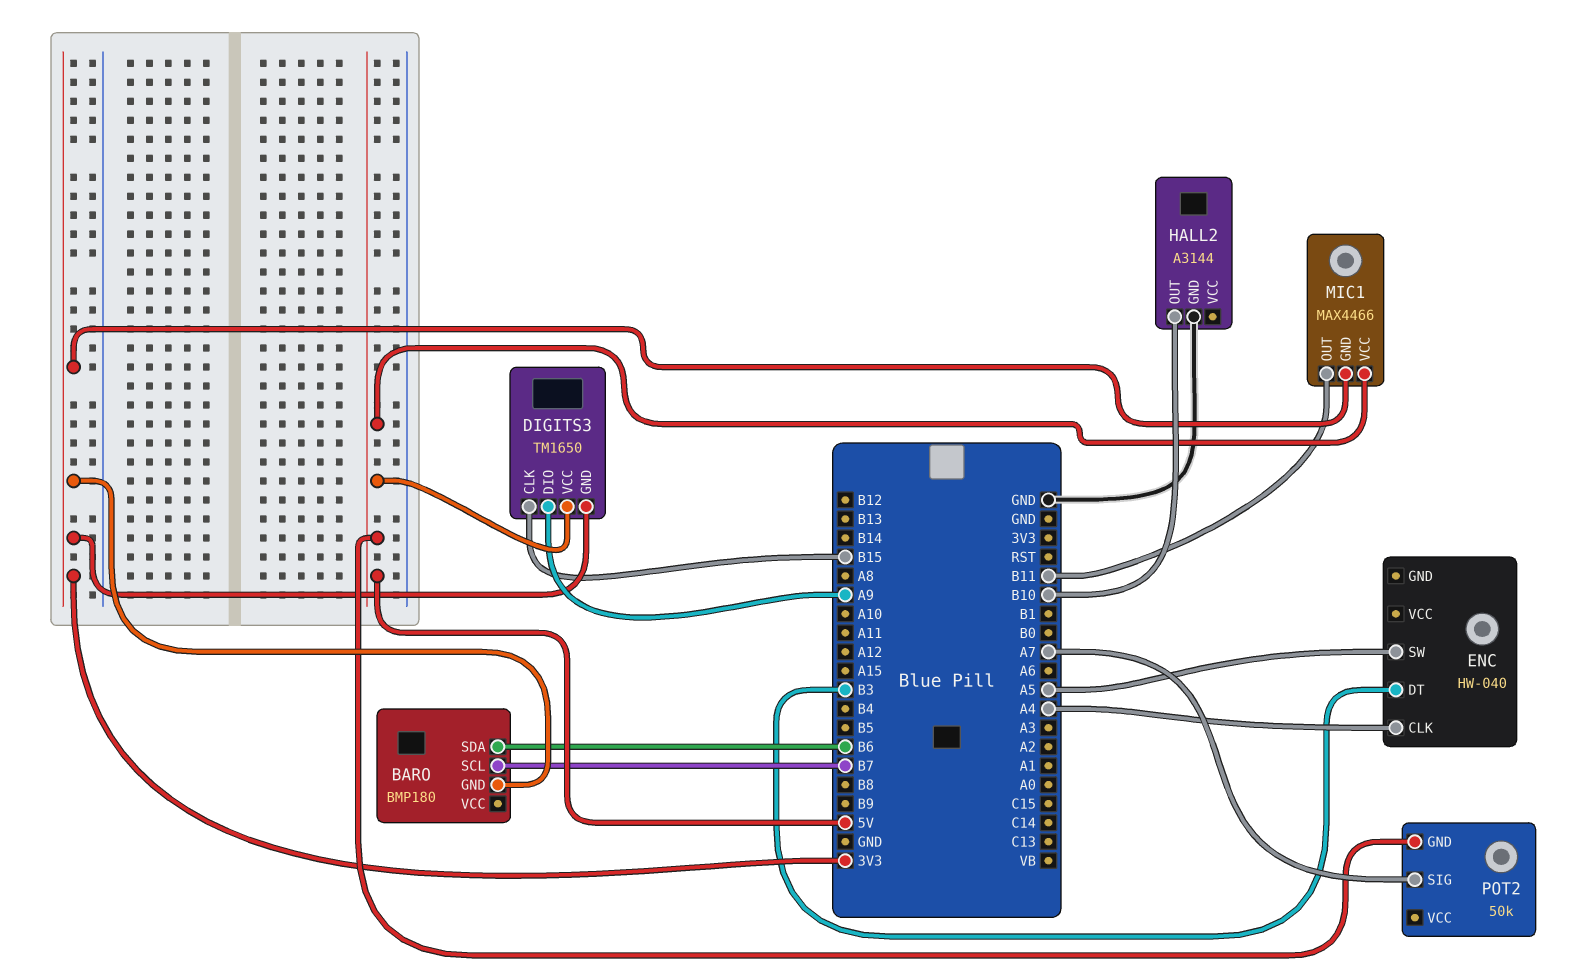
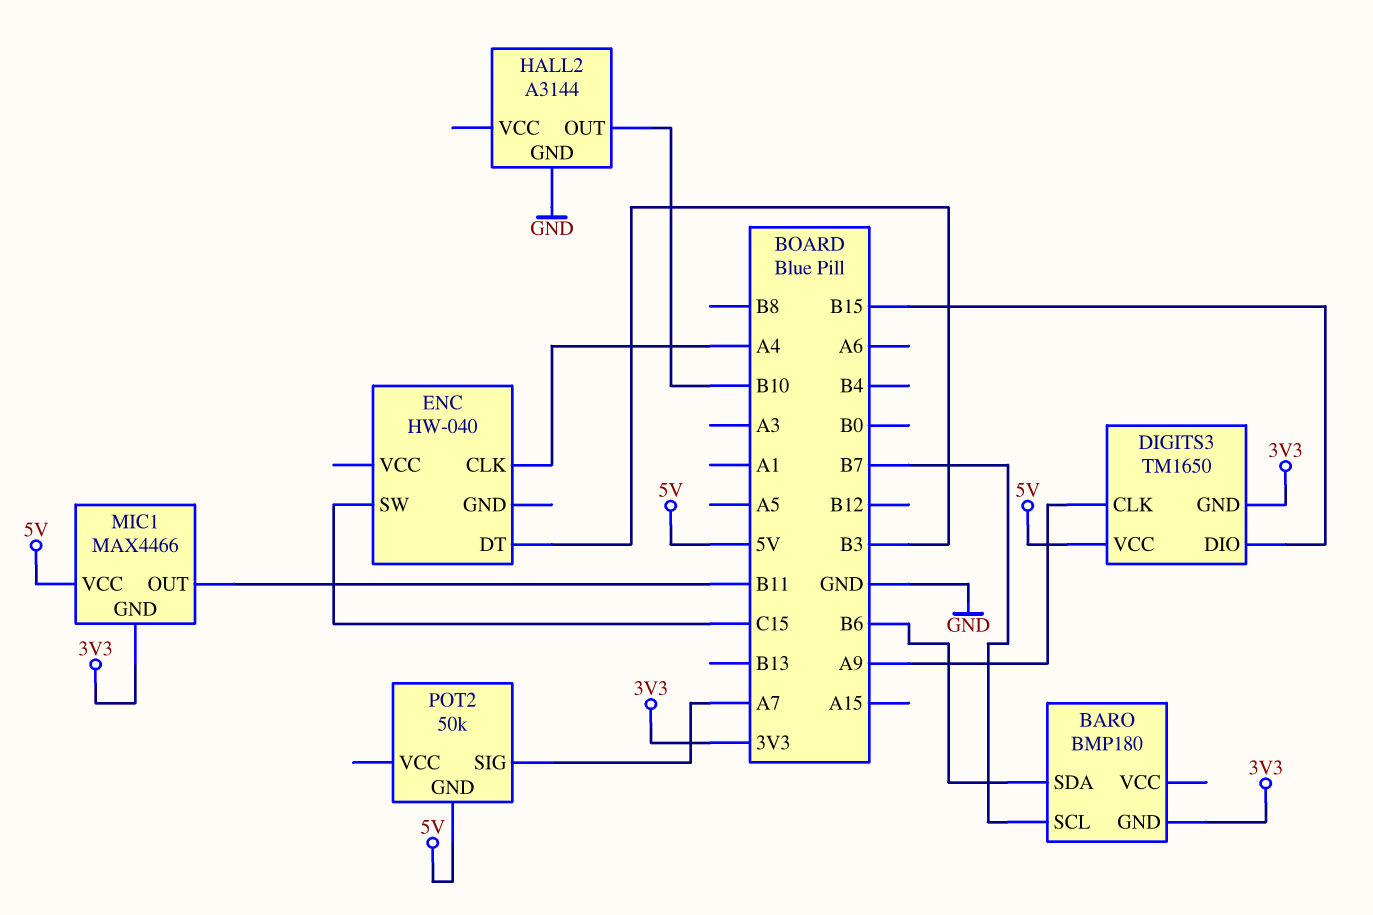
DIGITS3 pin CLK: B15 -> A9
DIGITS3 pin DIO: A9 -> B15
ENC pin SW: A5 -> C15

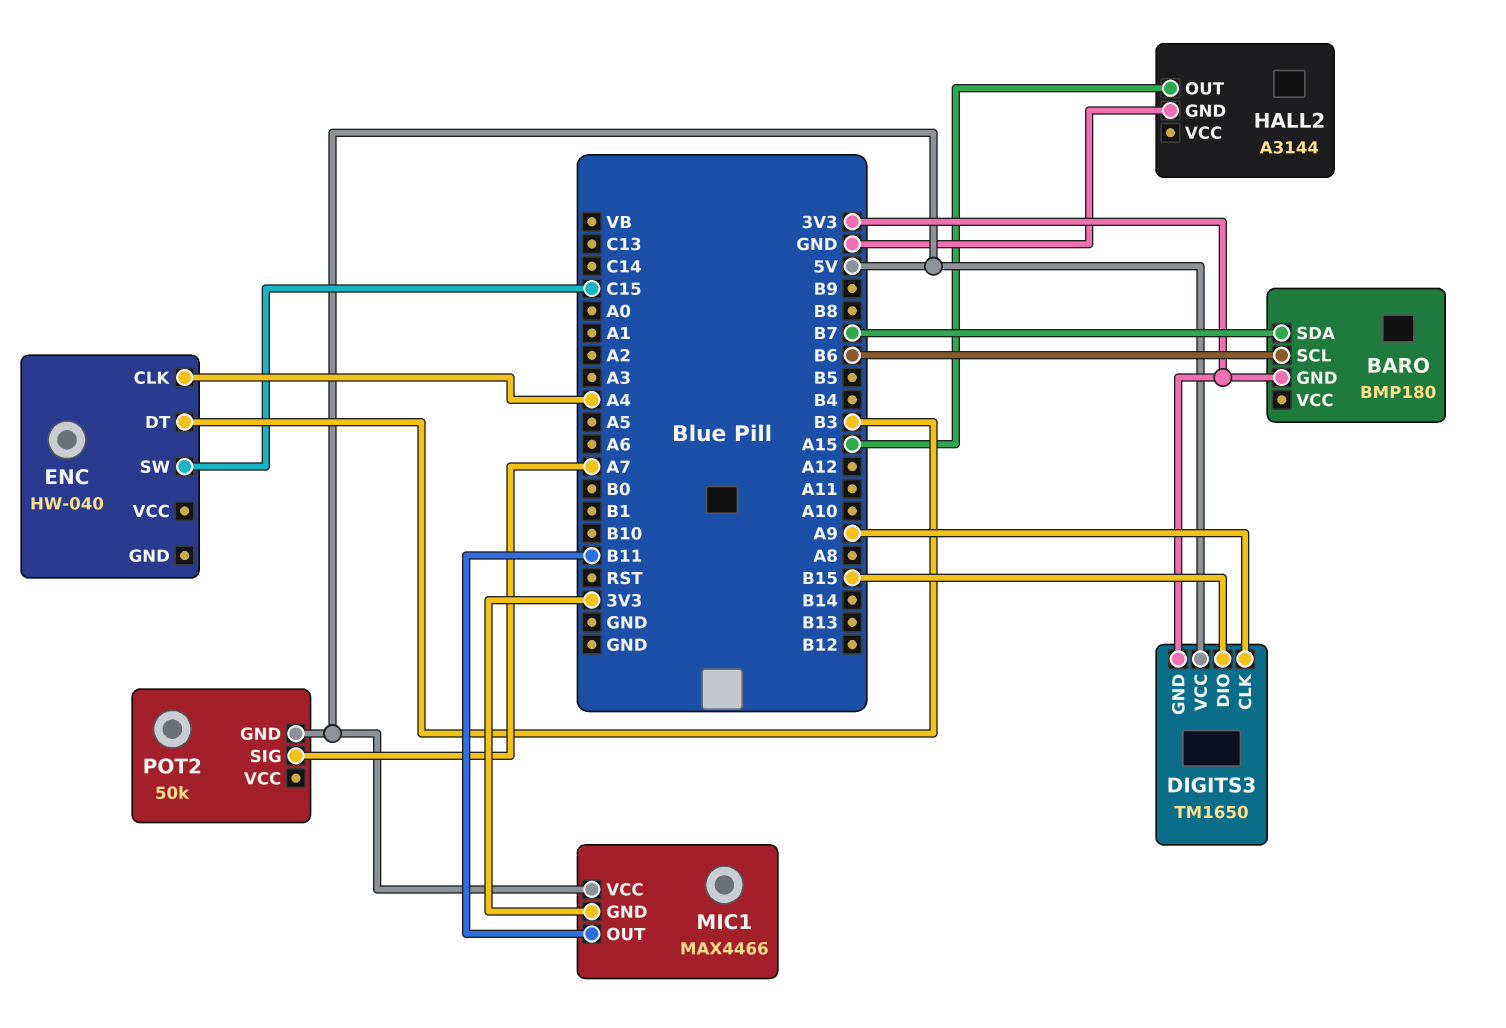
BARO pin SCL: B7 -> B6
BARO pin SDA: B6 -> B7
HALL2 pin OUT: B10 -> A15

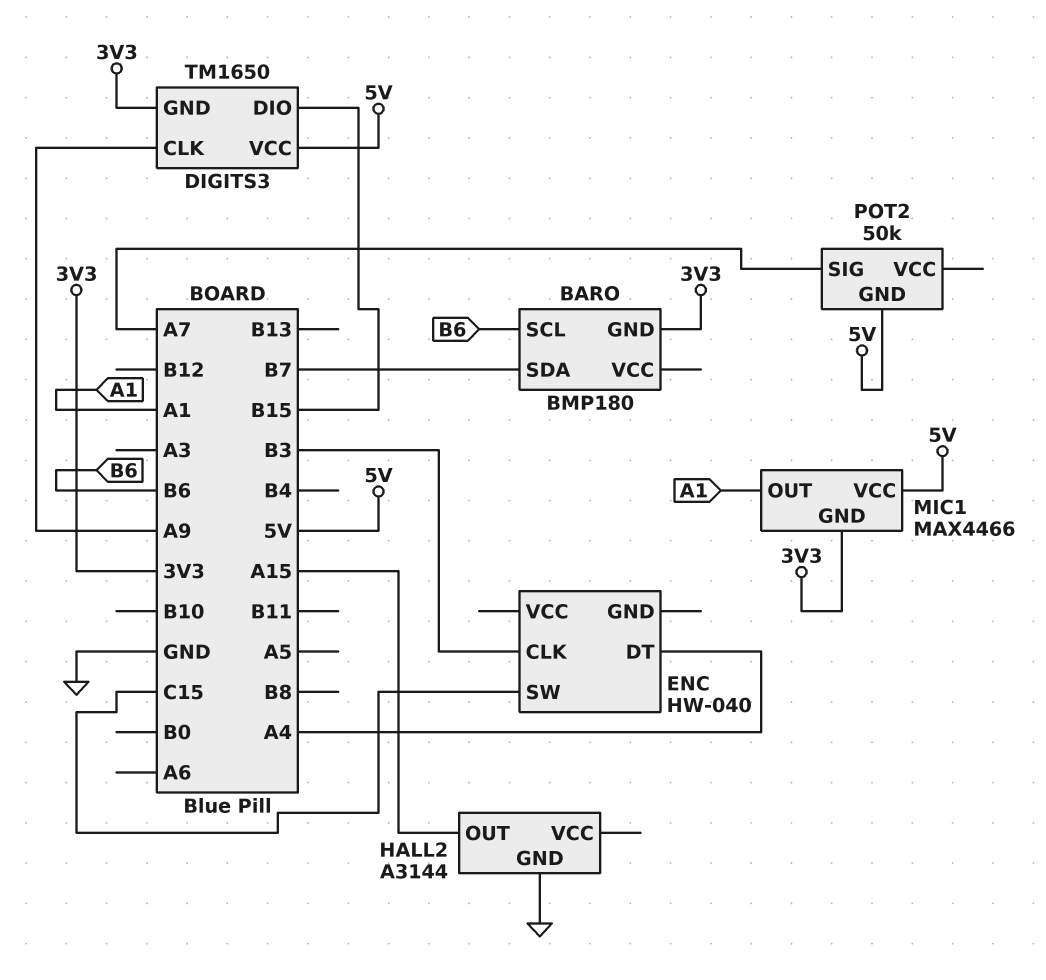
ENC pin CLK: A4 -> B3
ENC pin DT: B3 -> A4
MIC1 pin OUT: B11 -> A1

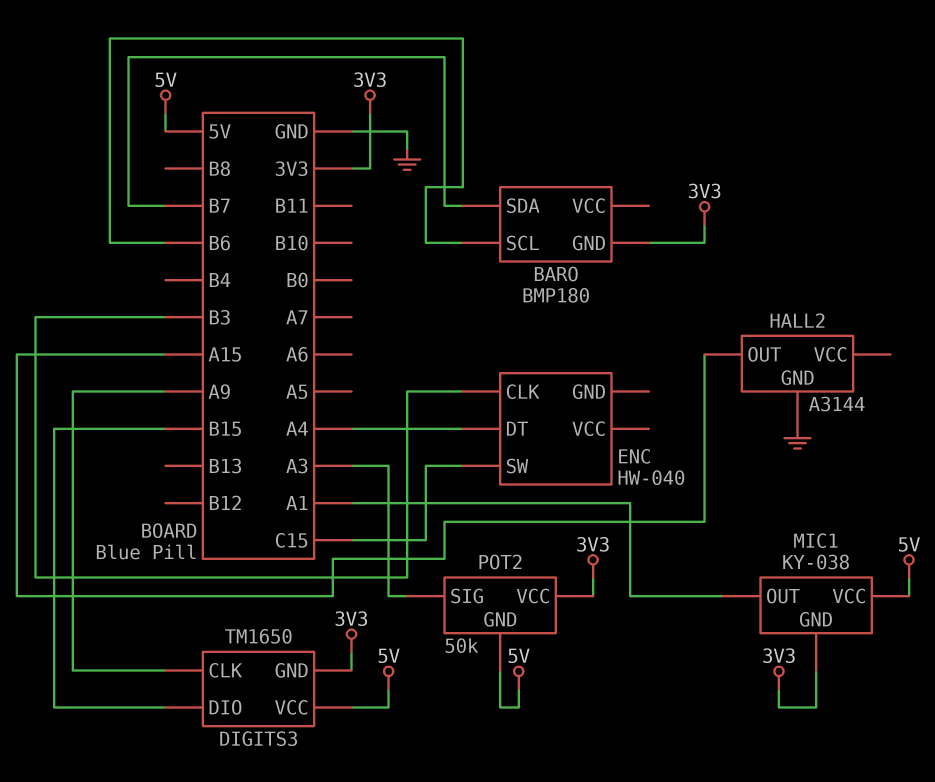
MIC1: MAX4466 -> KY-038
POT2 pin SIG: A7 -> A3
POT2 pin VCC: none -> 3V3

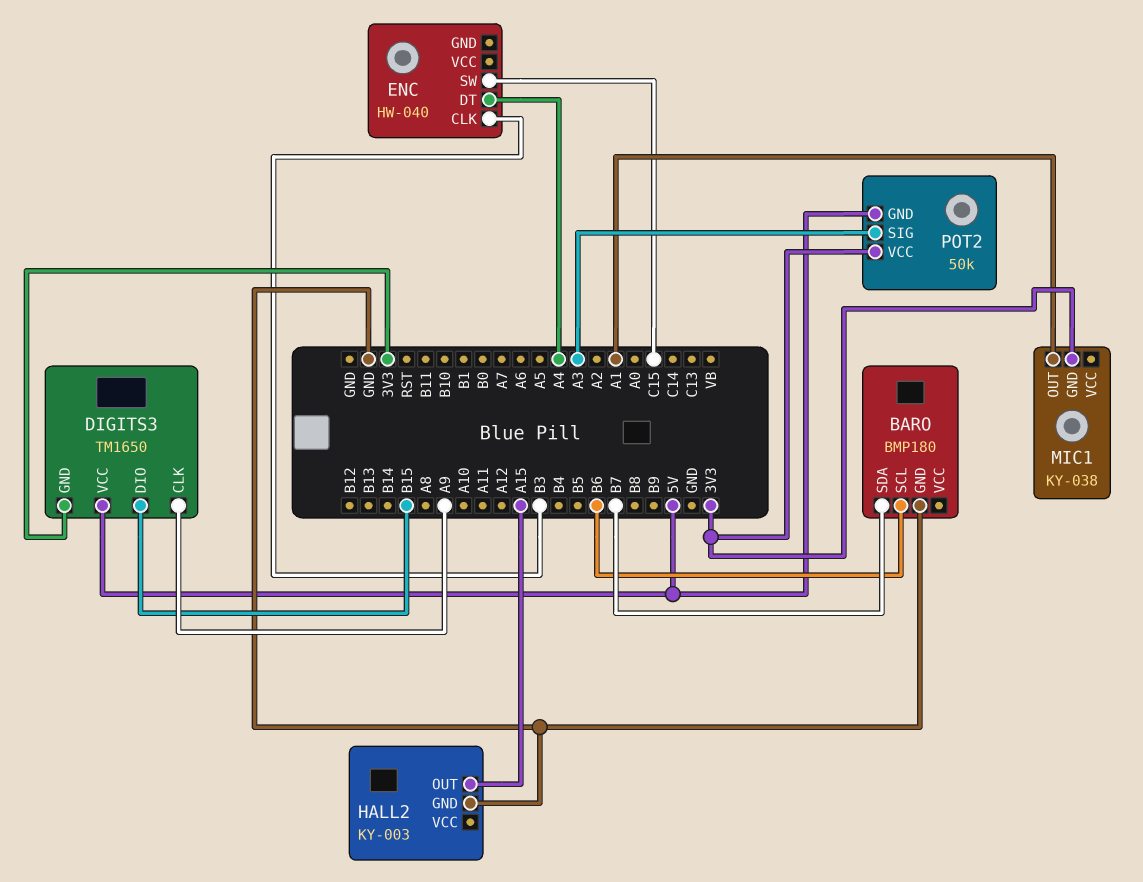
BARO pin GND: 3V3 -> GND
HALL2: A3144 -> KY-003
MIC1 pin VCC: 5V -> none

